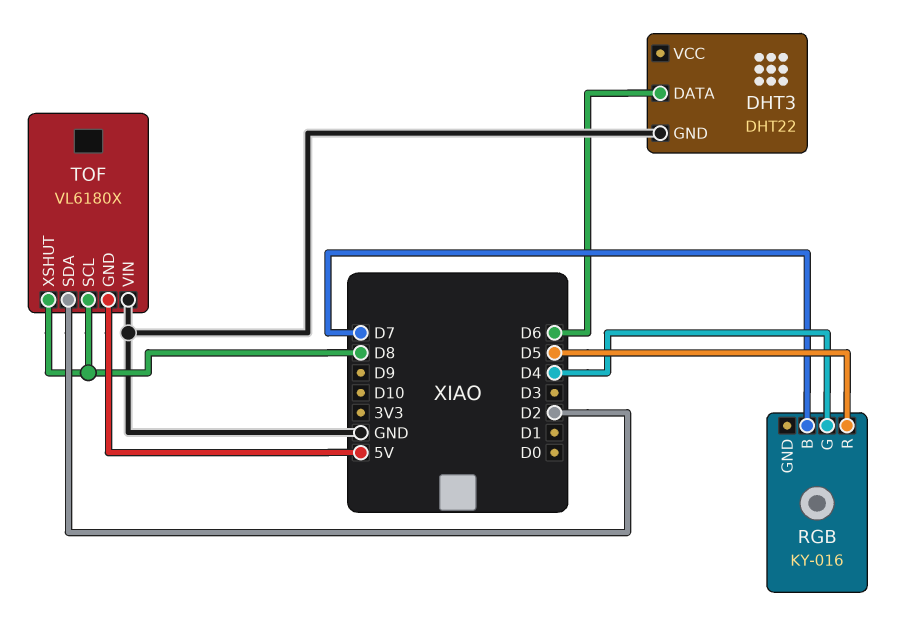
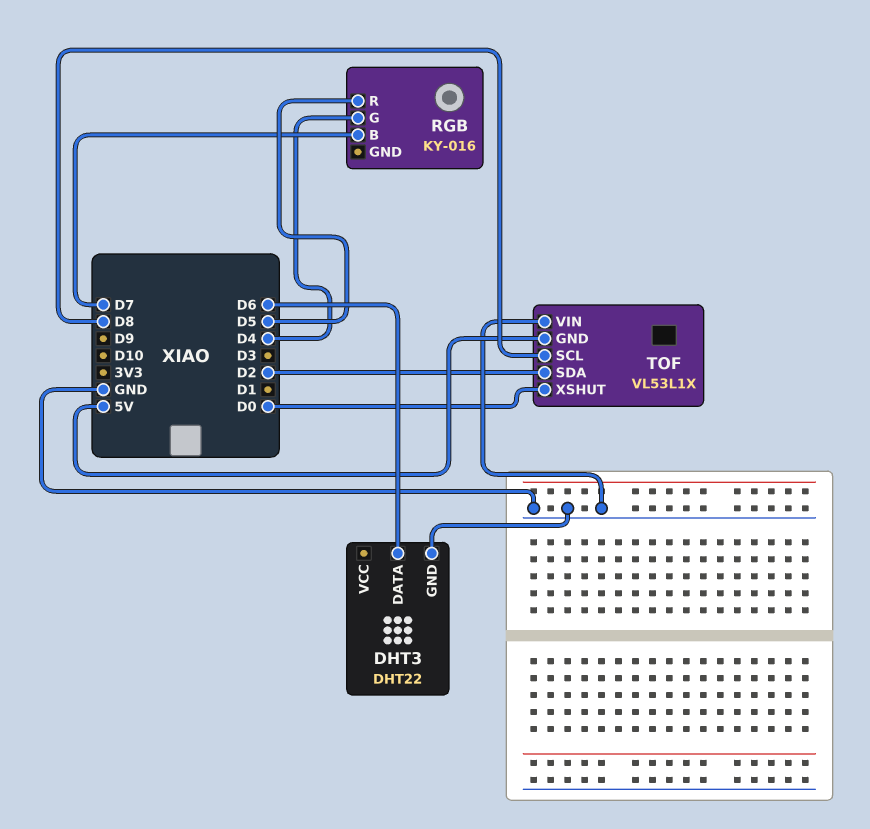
TOF: VL6180X -> VL53L1X
TOF pin XSHUT: D8 -> D0

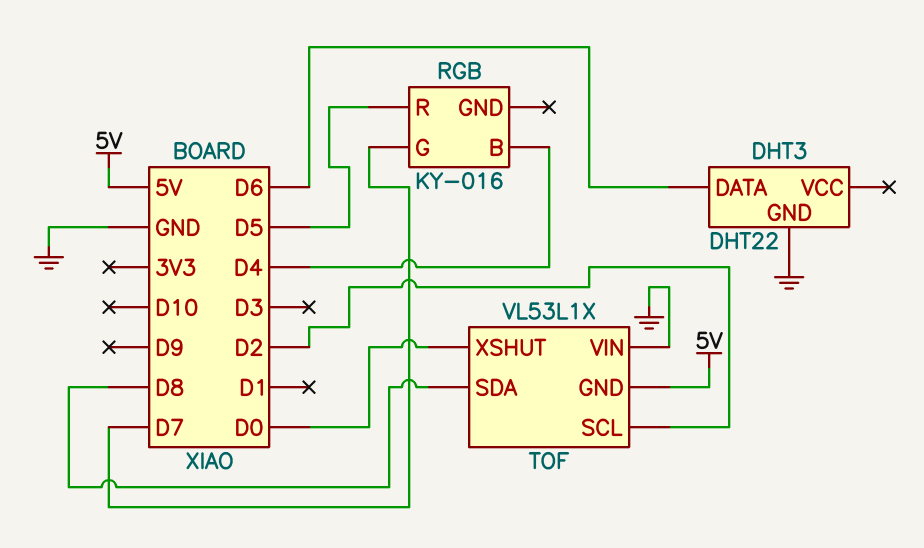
RGB pin B: D7 -> D4
RGB pin G: D4 -> D7
TOF pin SCL: D8 -> D2
TOF pin SDA: D2 -> D8

